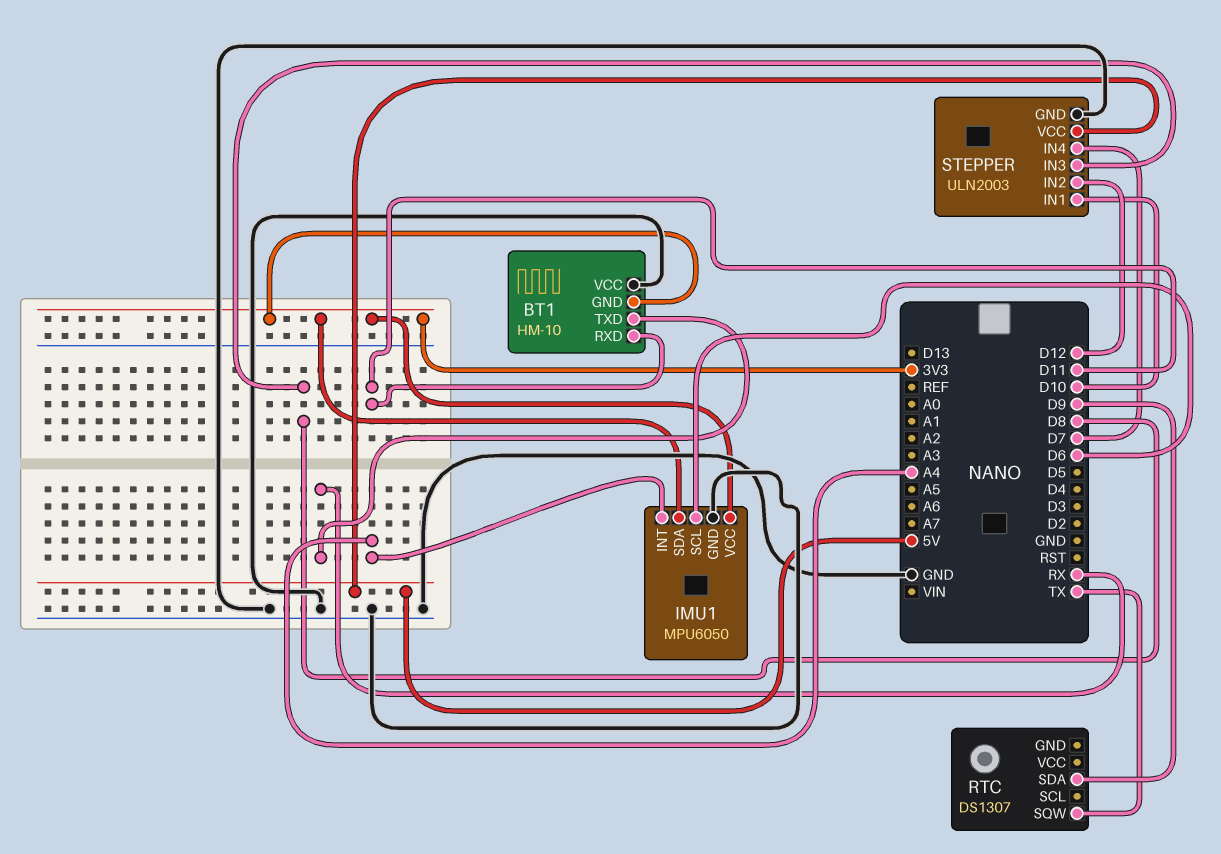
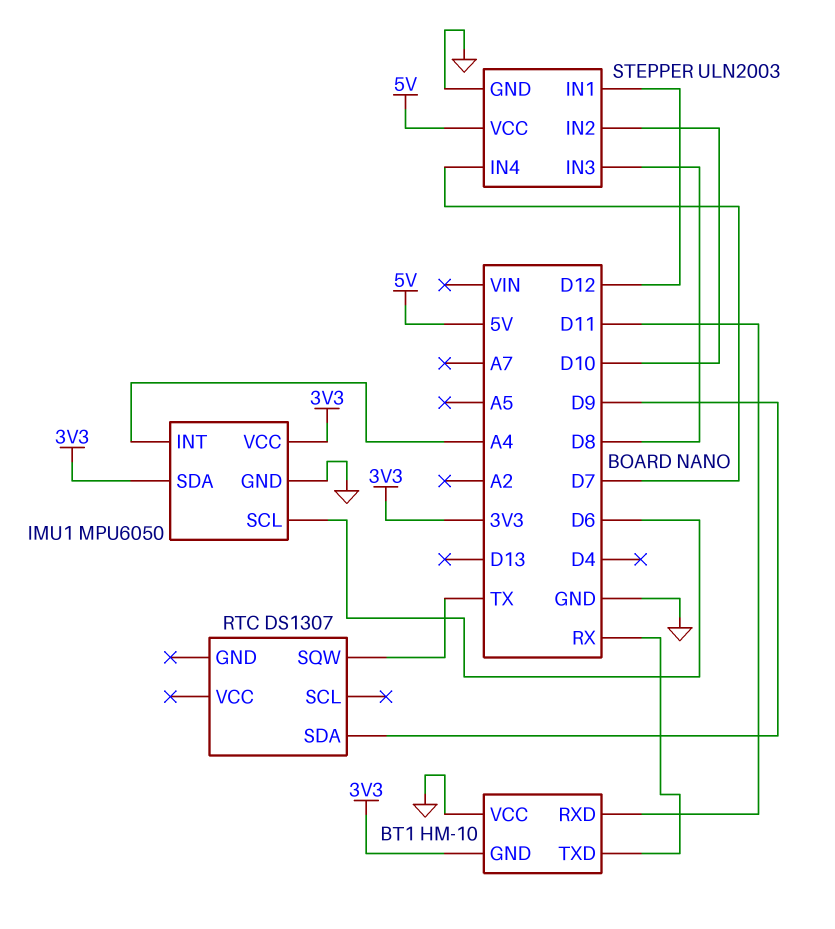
STEPPER pin IN1: D10 -> D12
STEPPER pin IN2: D12 -> D10

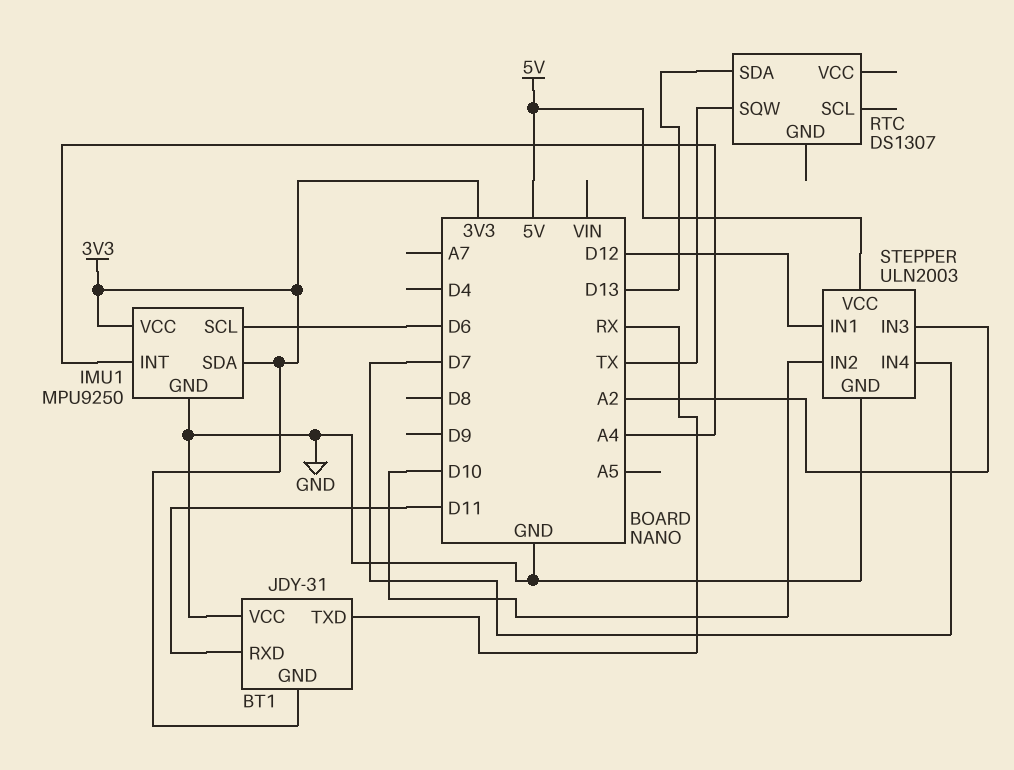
BT1: HM-10 -> JDY-31
IMU1: MPU6050 -> MPU9250
RTC pin SDA: D9 -> D13
STEPPER pin IN3: D8 -> A2

